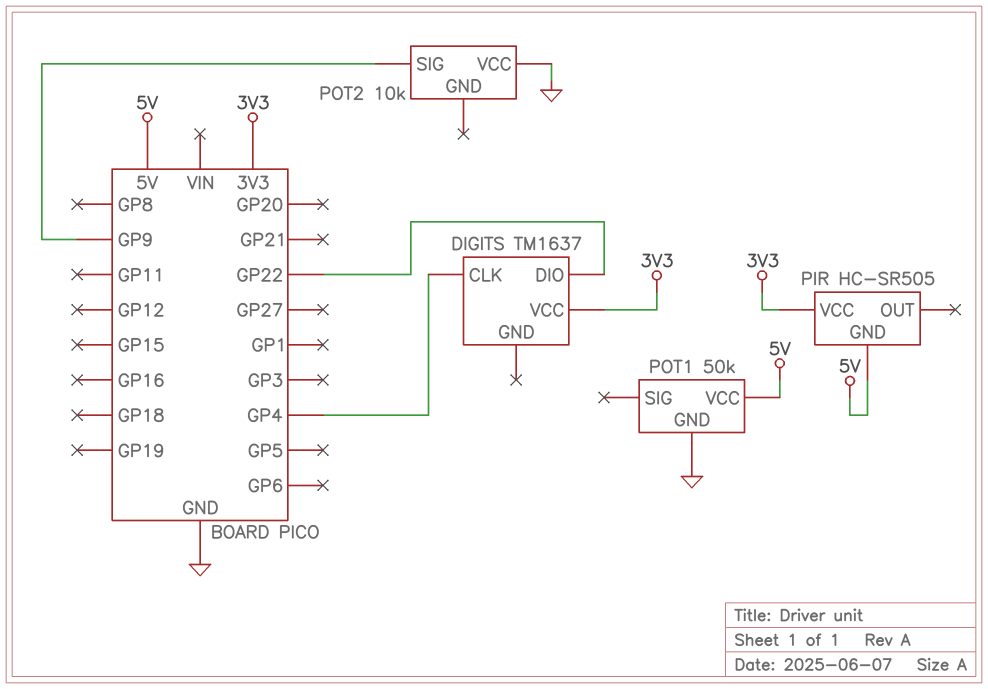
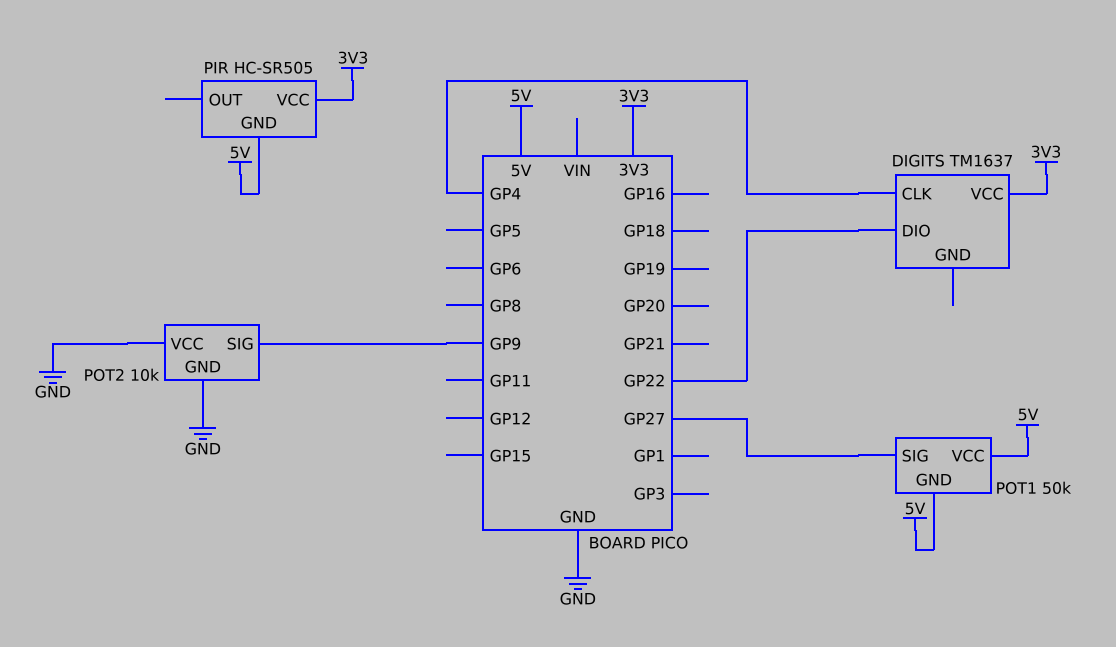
POT1 pin GND: GND -> 5V
POT1 pin SIG: none -> GP27
POT2 pin GND: none -> GND

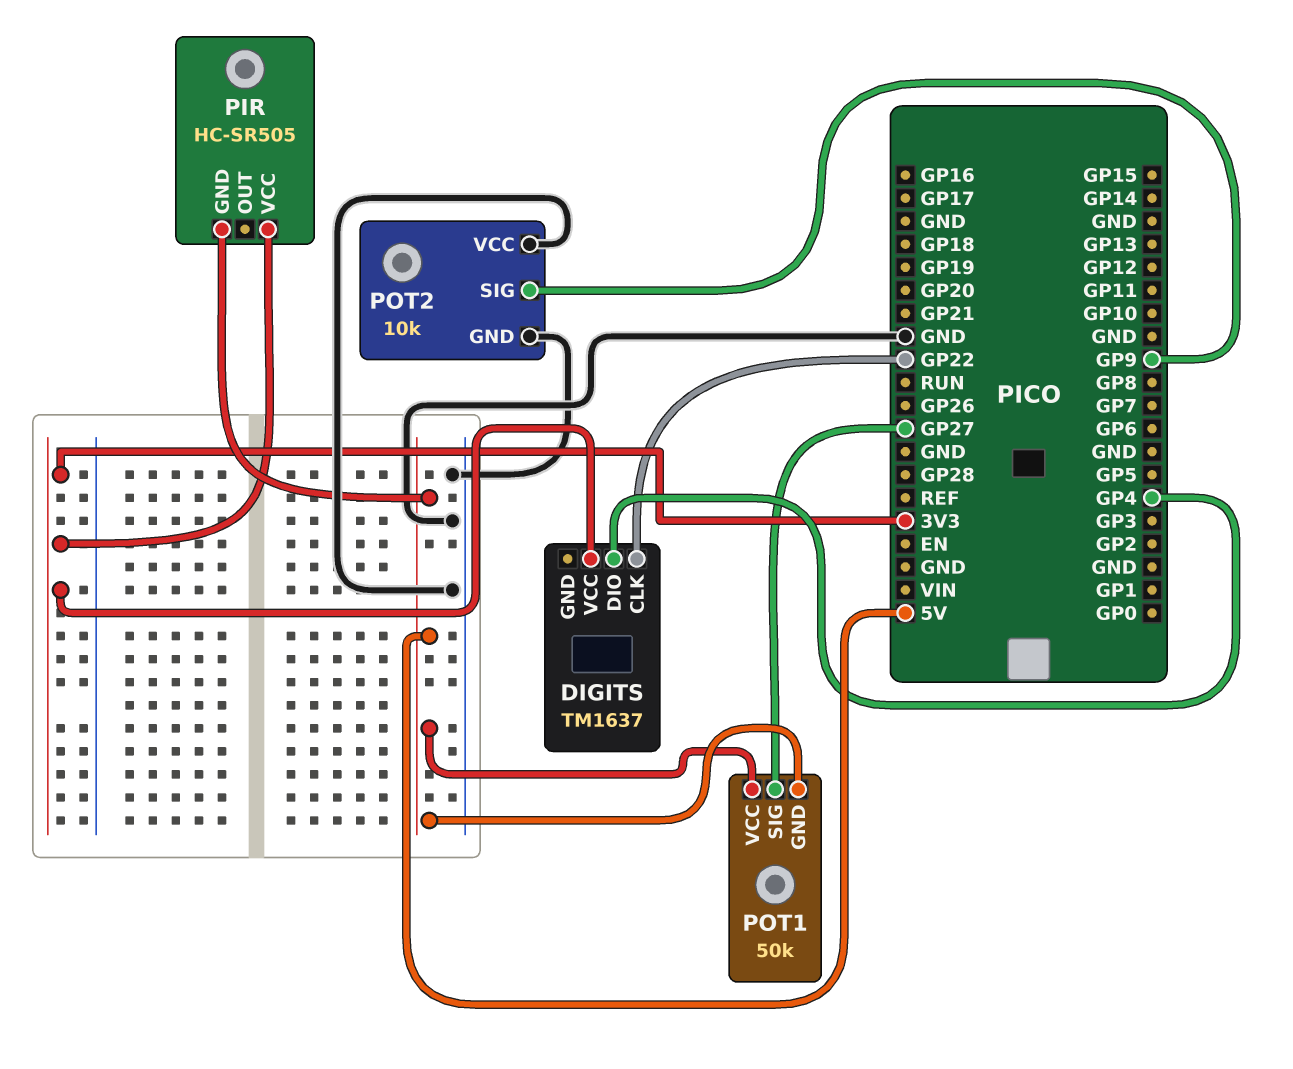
DIGITS pin CLK: GP4 -> GP22
DIGITS pin DIO: GP22 -> GP4

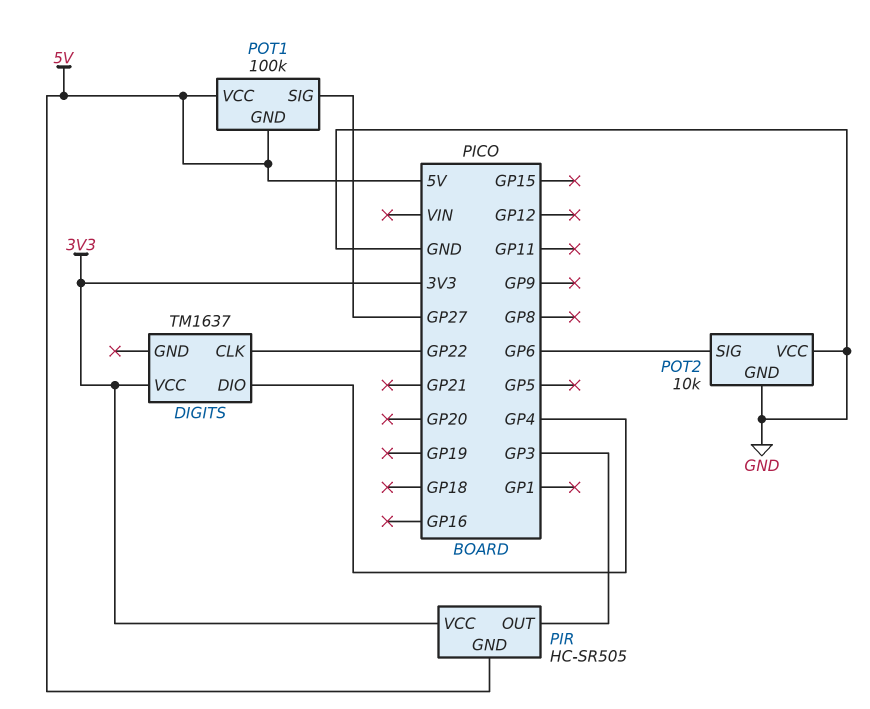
PIR pin OUT: none -> GP3
POT1: 50k -> 100k
POT2 pin SIG: GP9 -> GP6

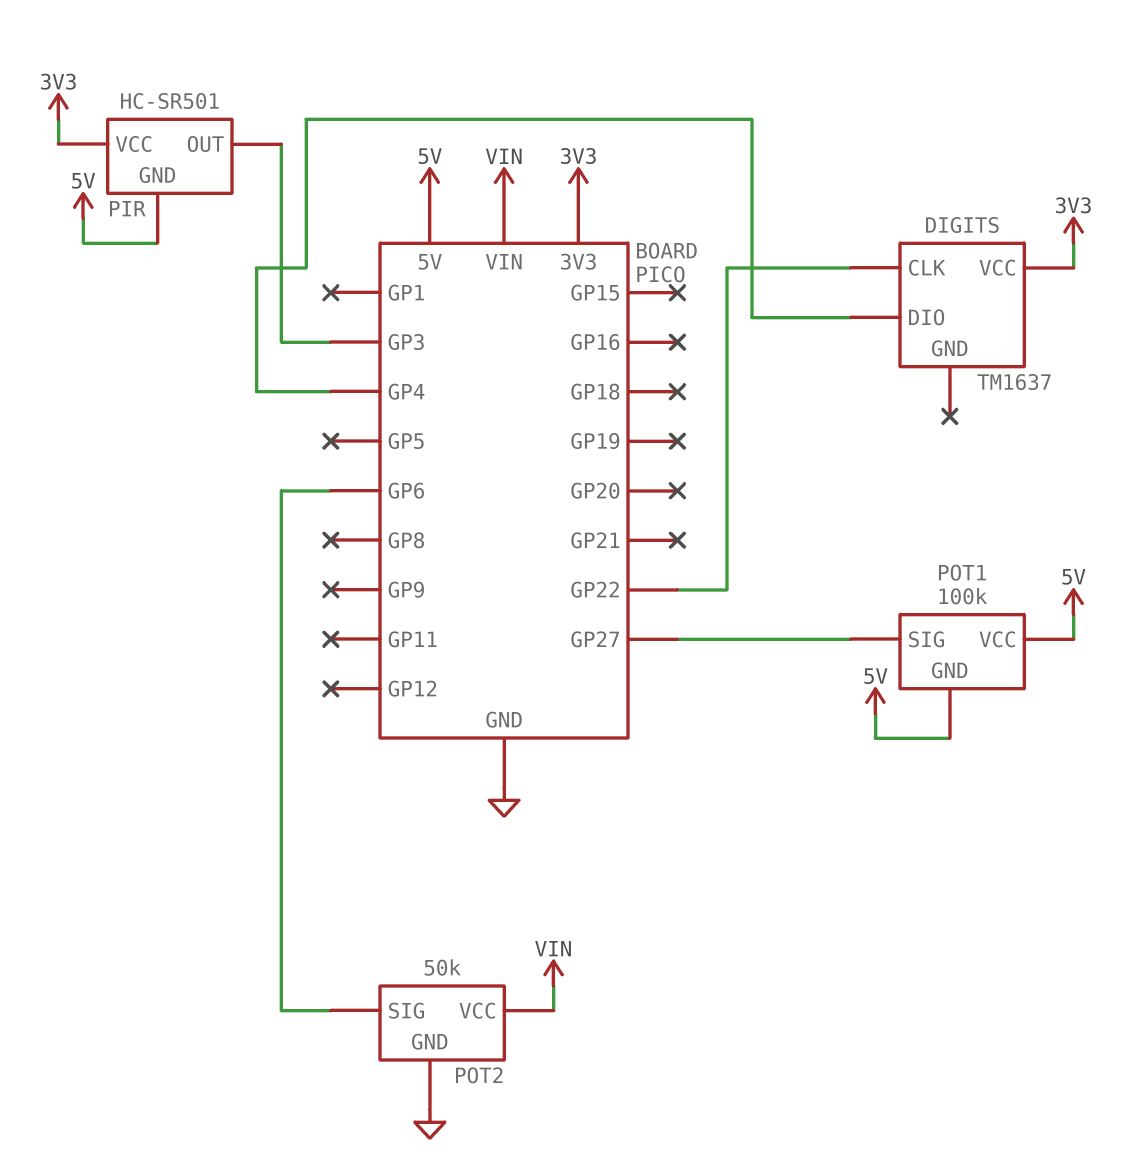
PIR: HC-SR505 -> HC-SR501
POT2: 10k -> 50k
POT2 pin VCC: GND -> VIN

